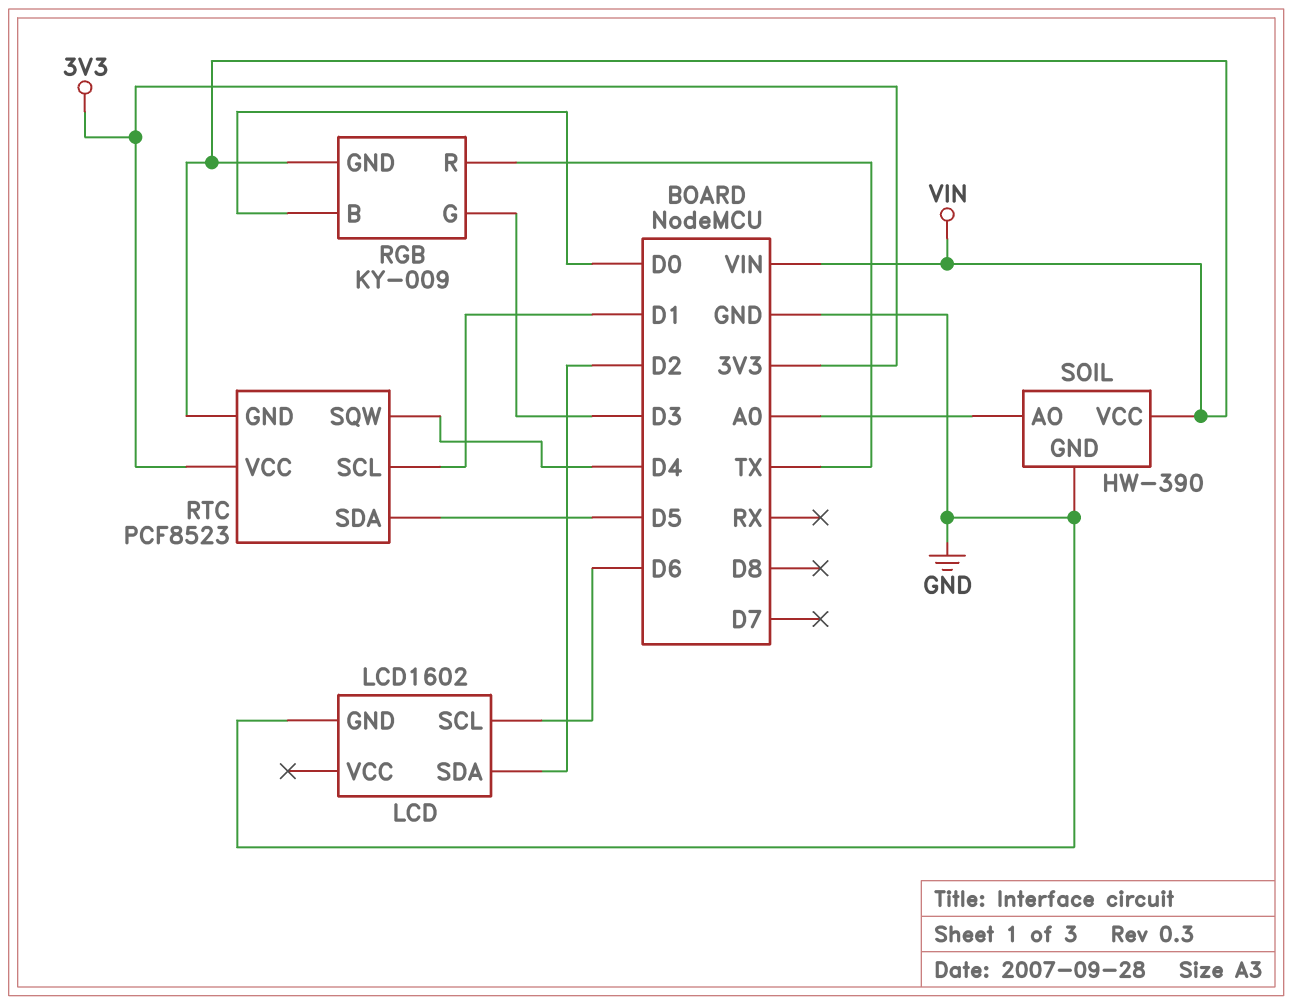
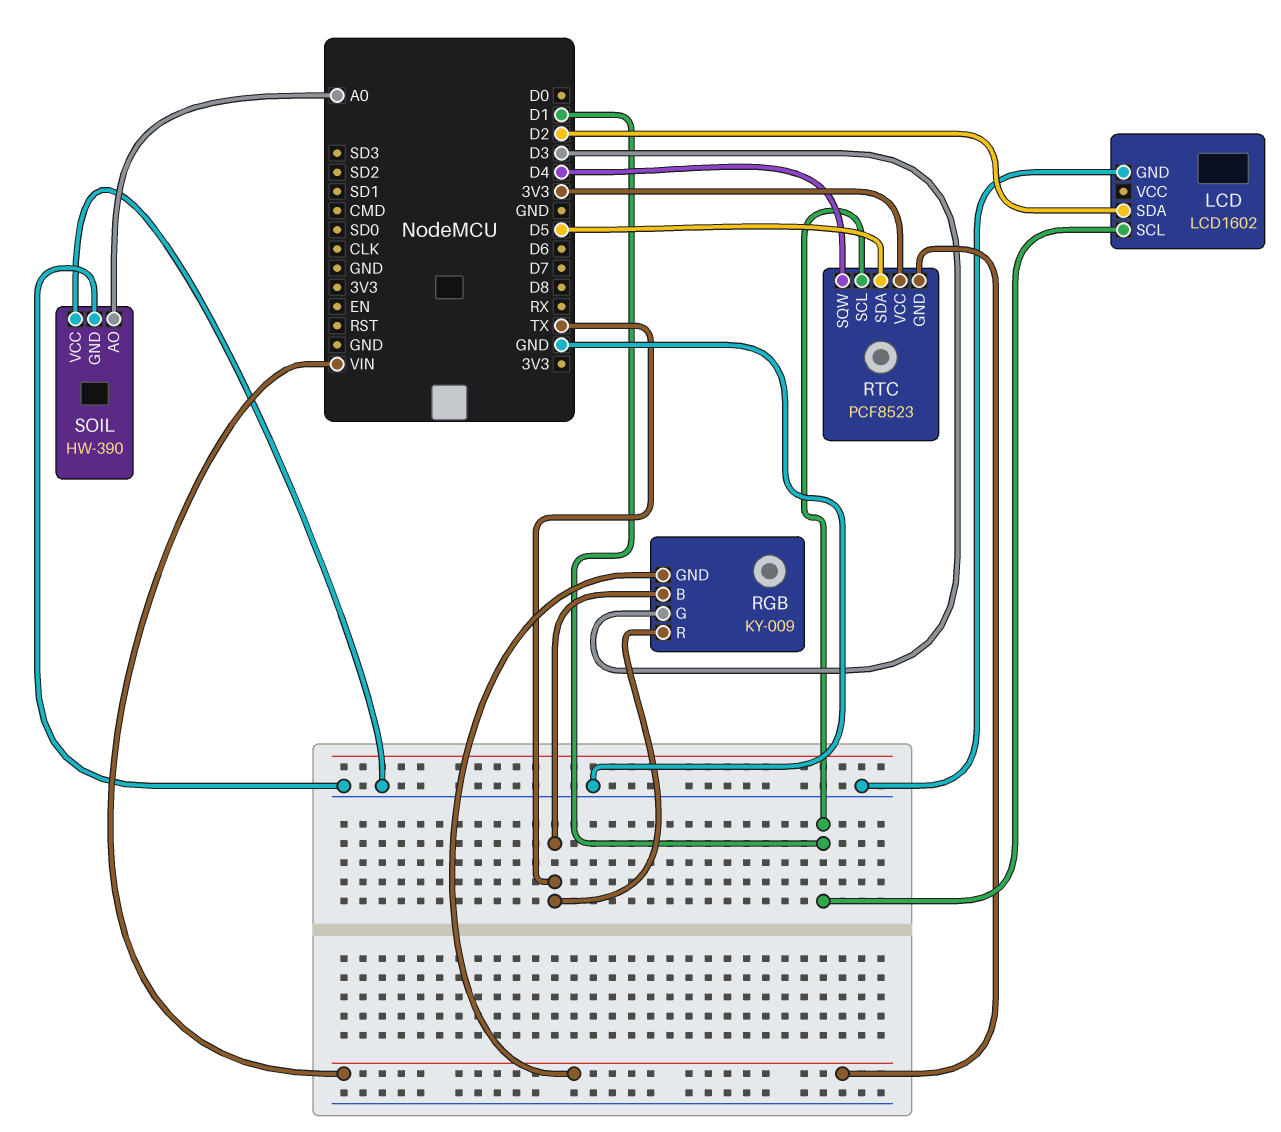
LCD pin SCL: D6 -> D1
RGB pin B: D0 -> TX
SOIL pin VCC: VIN -> GND

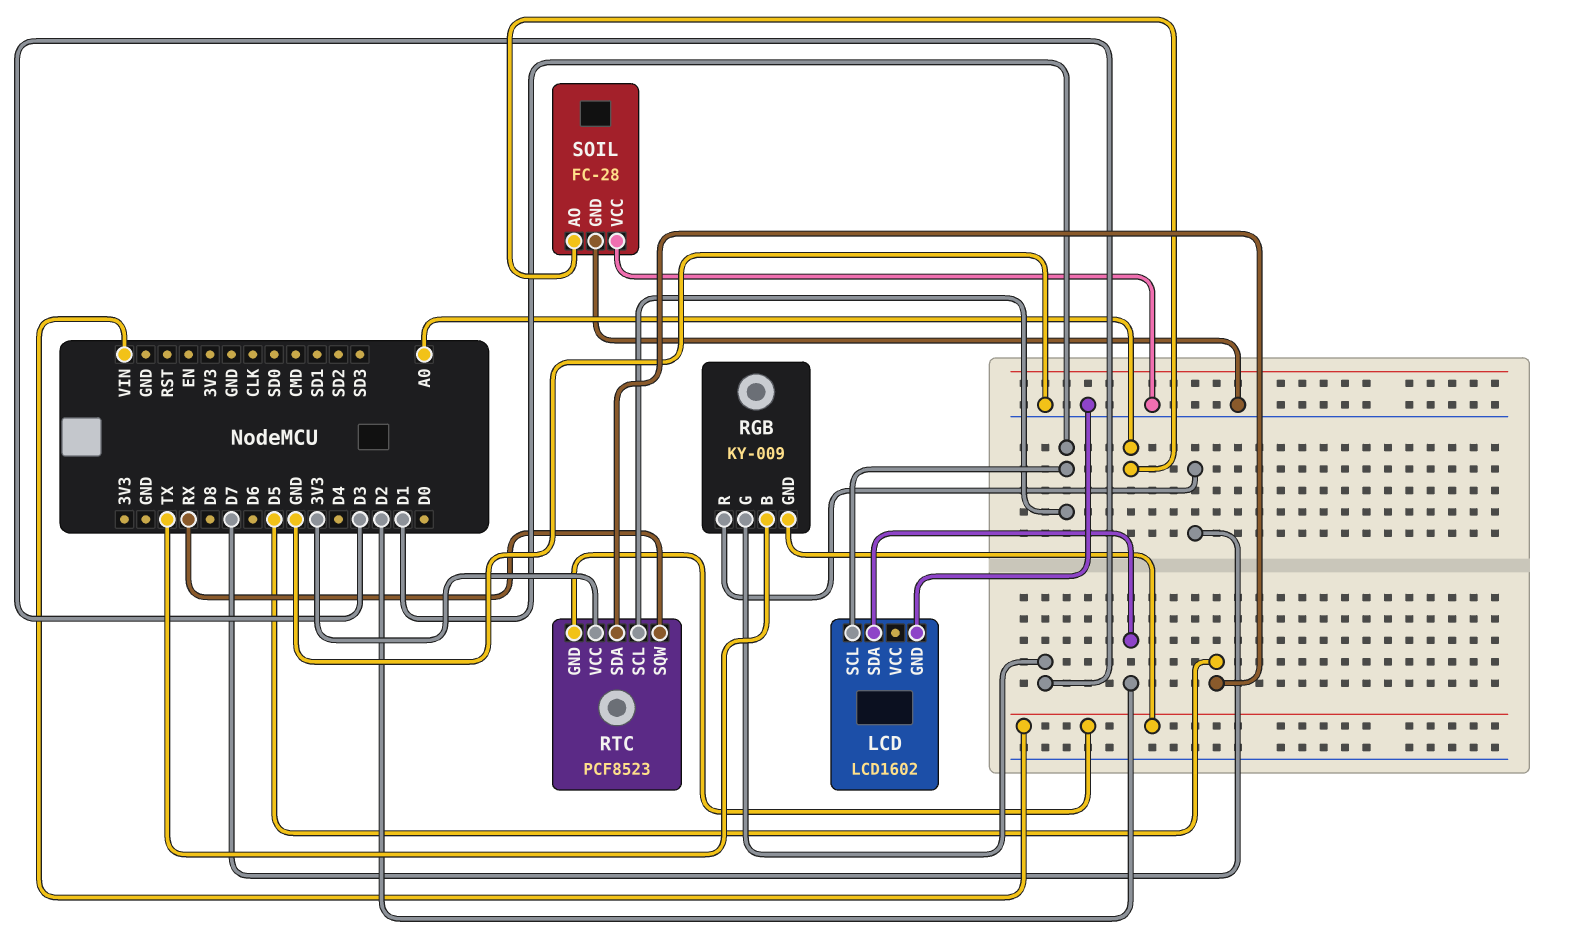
RGB pin R: TX -> D7
RTC pin SQW: D4 -> RX
SOIL: HW-390 -> FC-28

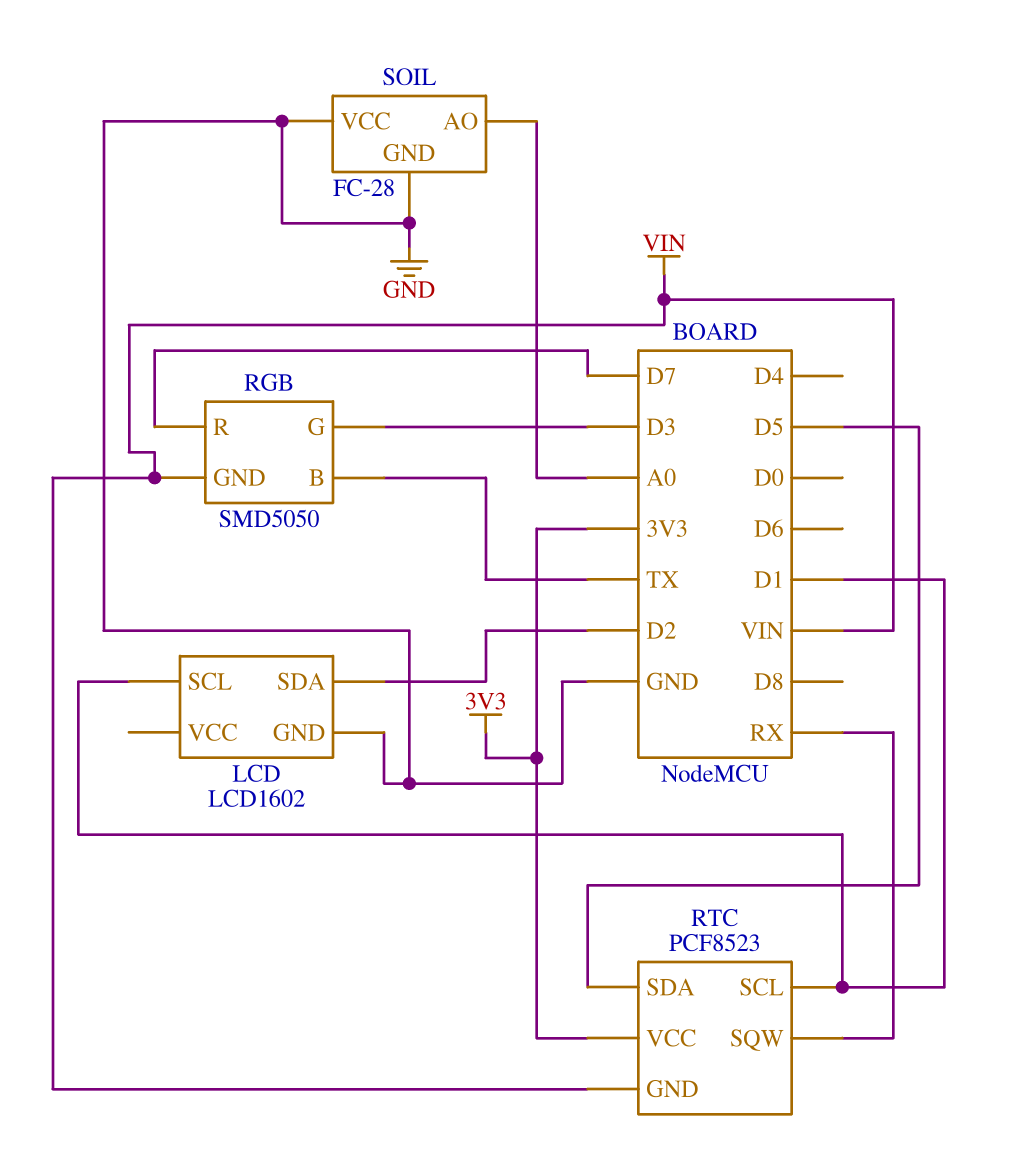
RGB: KY-009 -> SMD5050

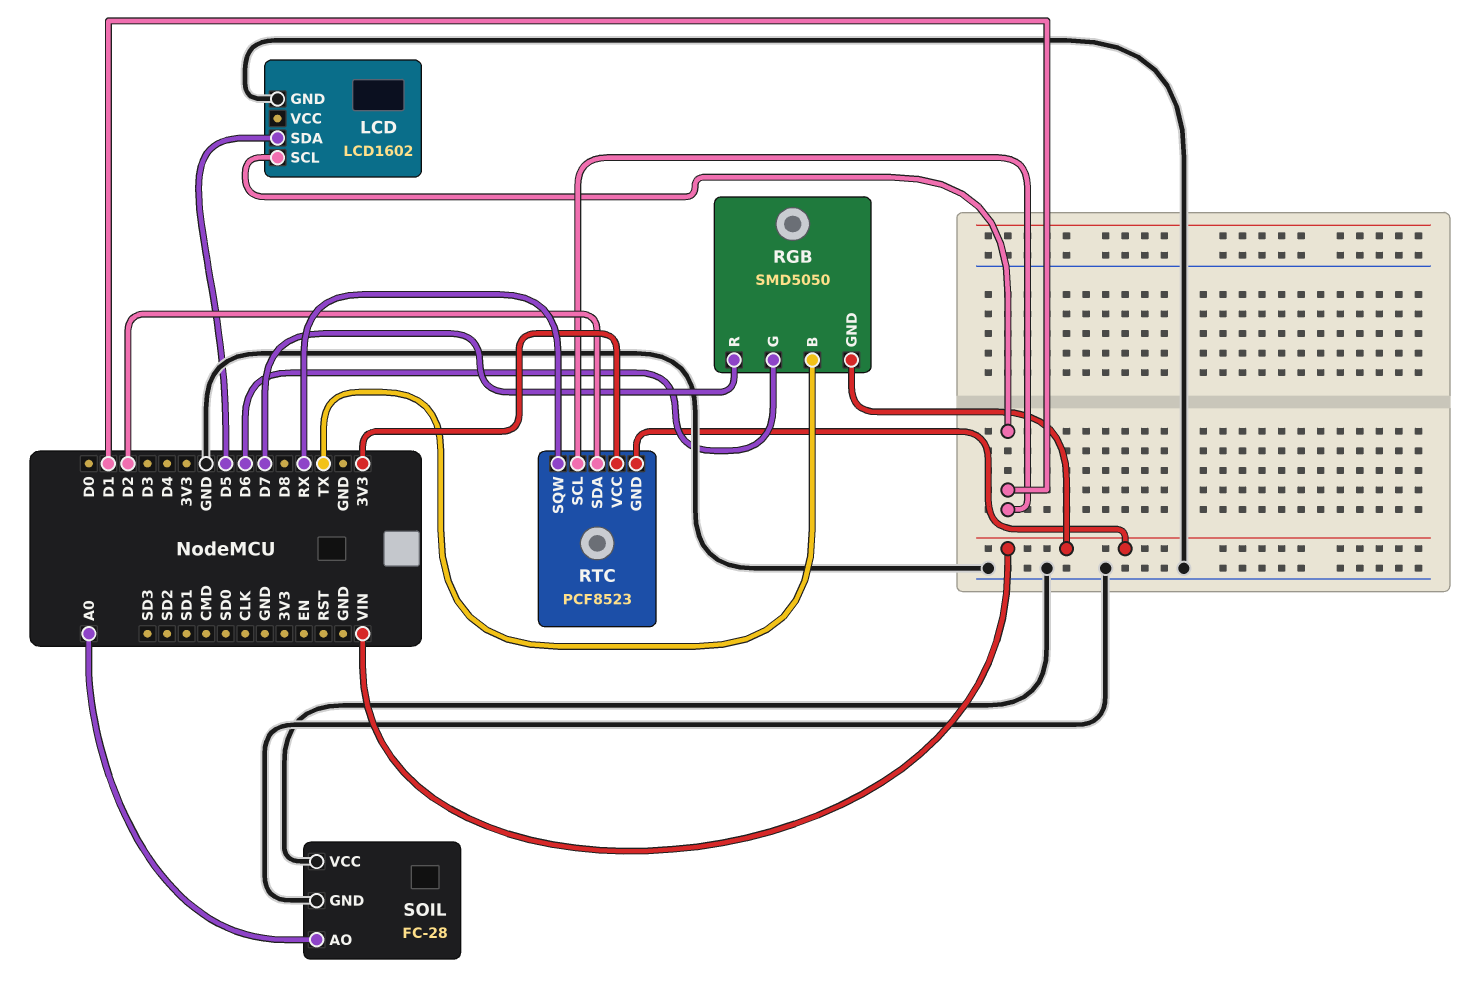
LCD pin SDA: D2 -> D5
RGB pin G: D3 -> D6
RTC pin SDA: D5 -> D2

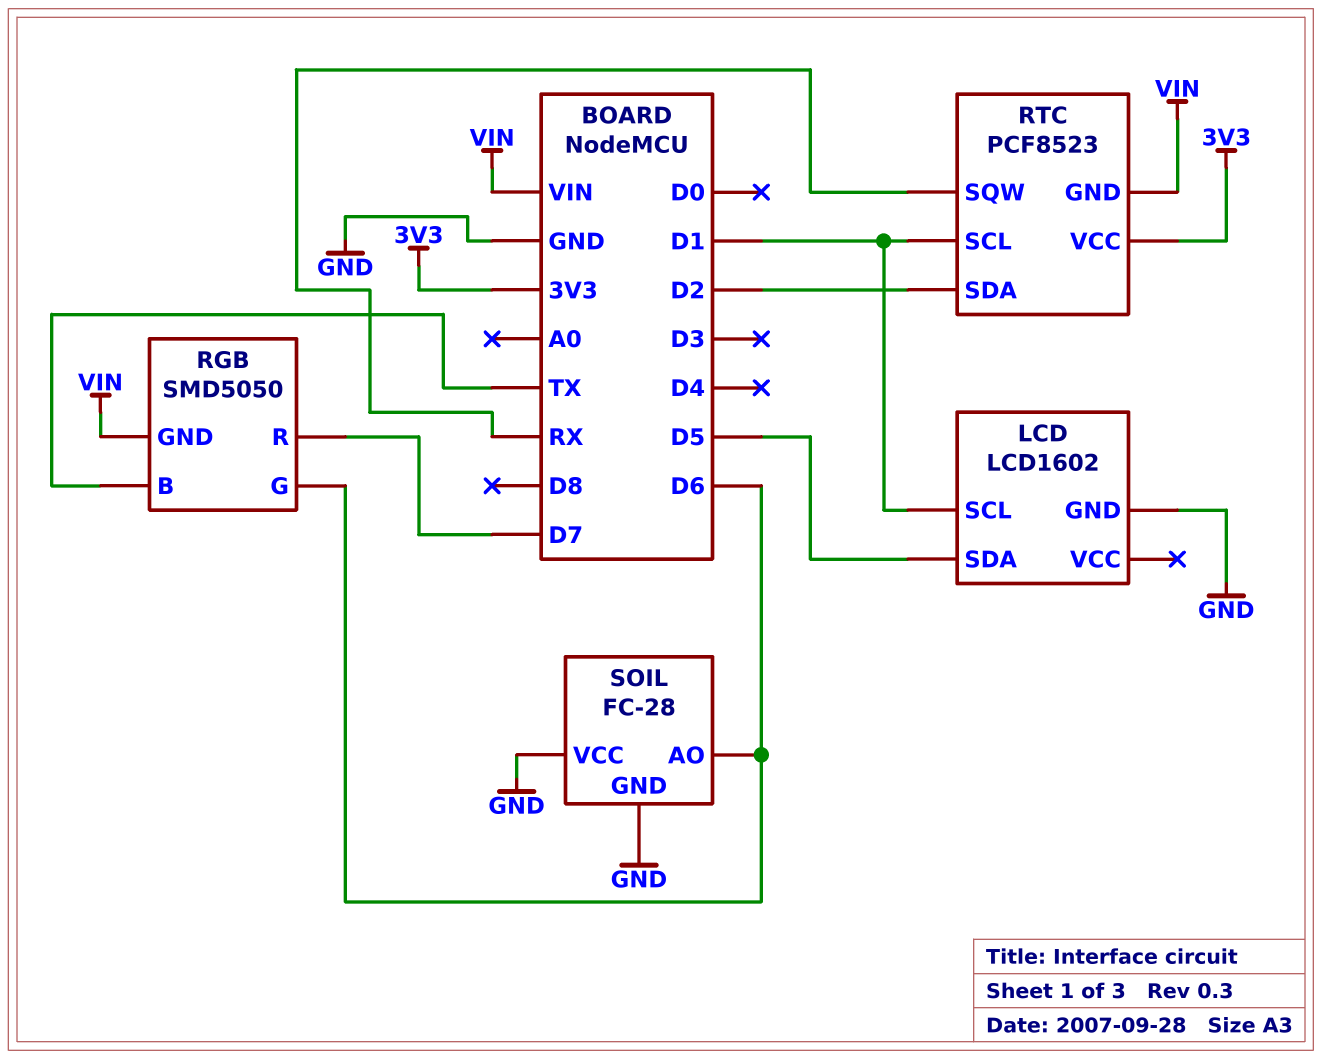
SOIL pin AO: A0 -> D6

